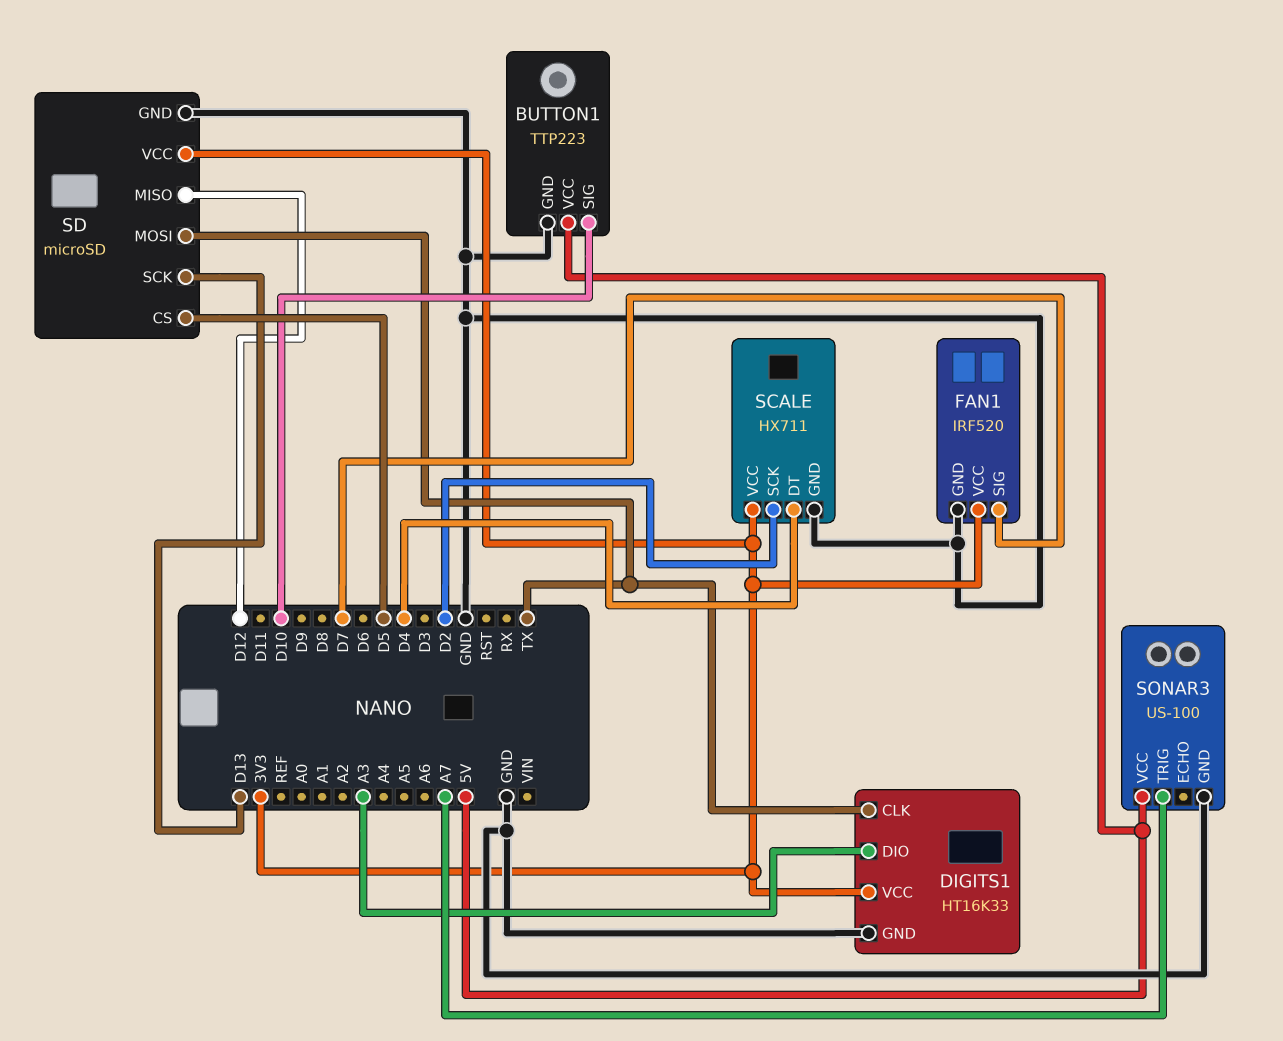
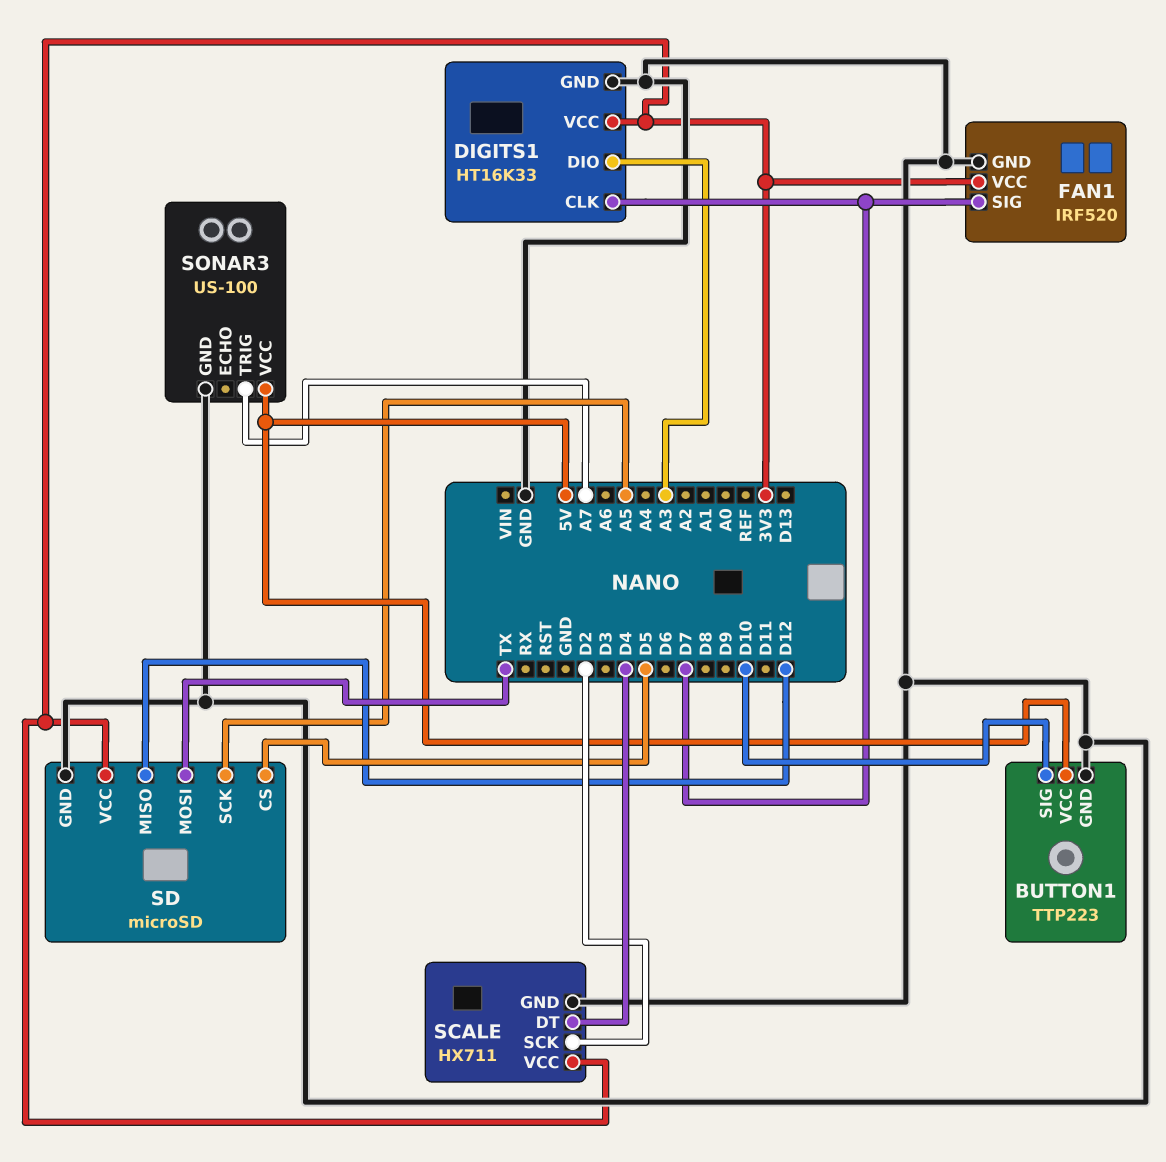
DIGITS1 pin CLK: TX -> D7
SD pin SCK: D13 -> A5

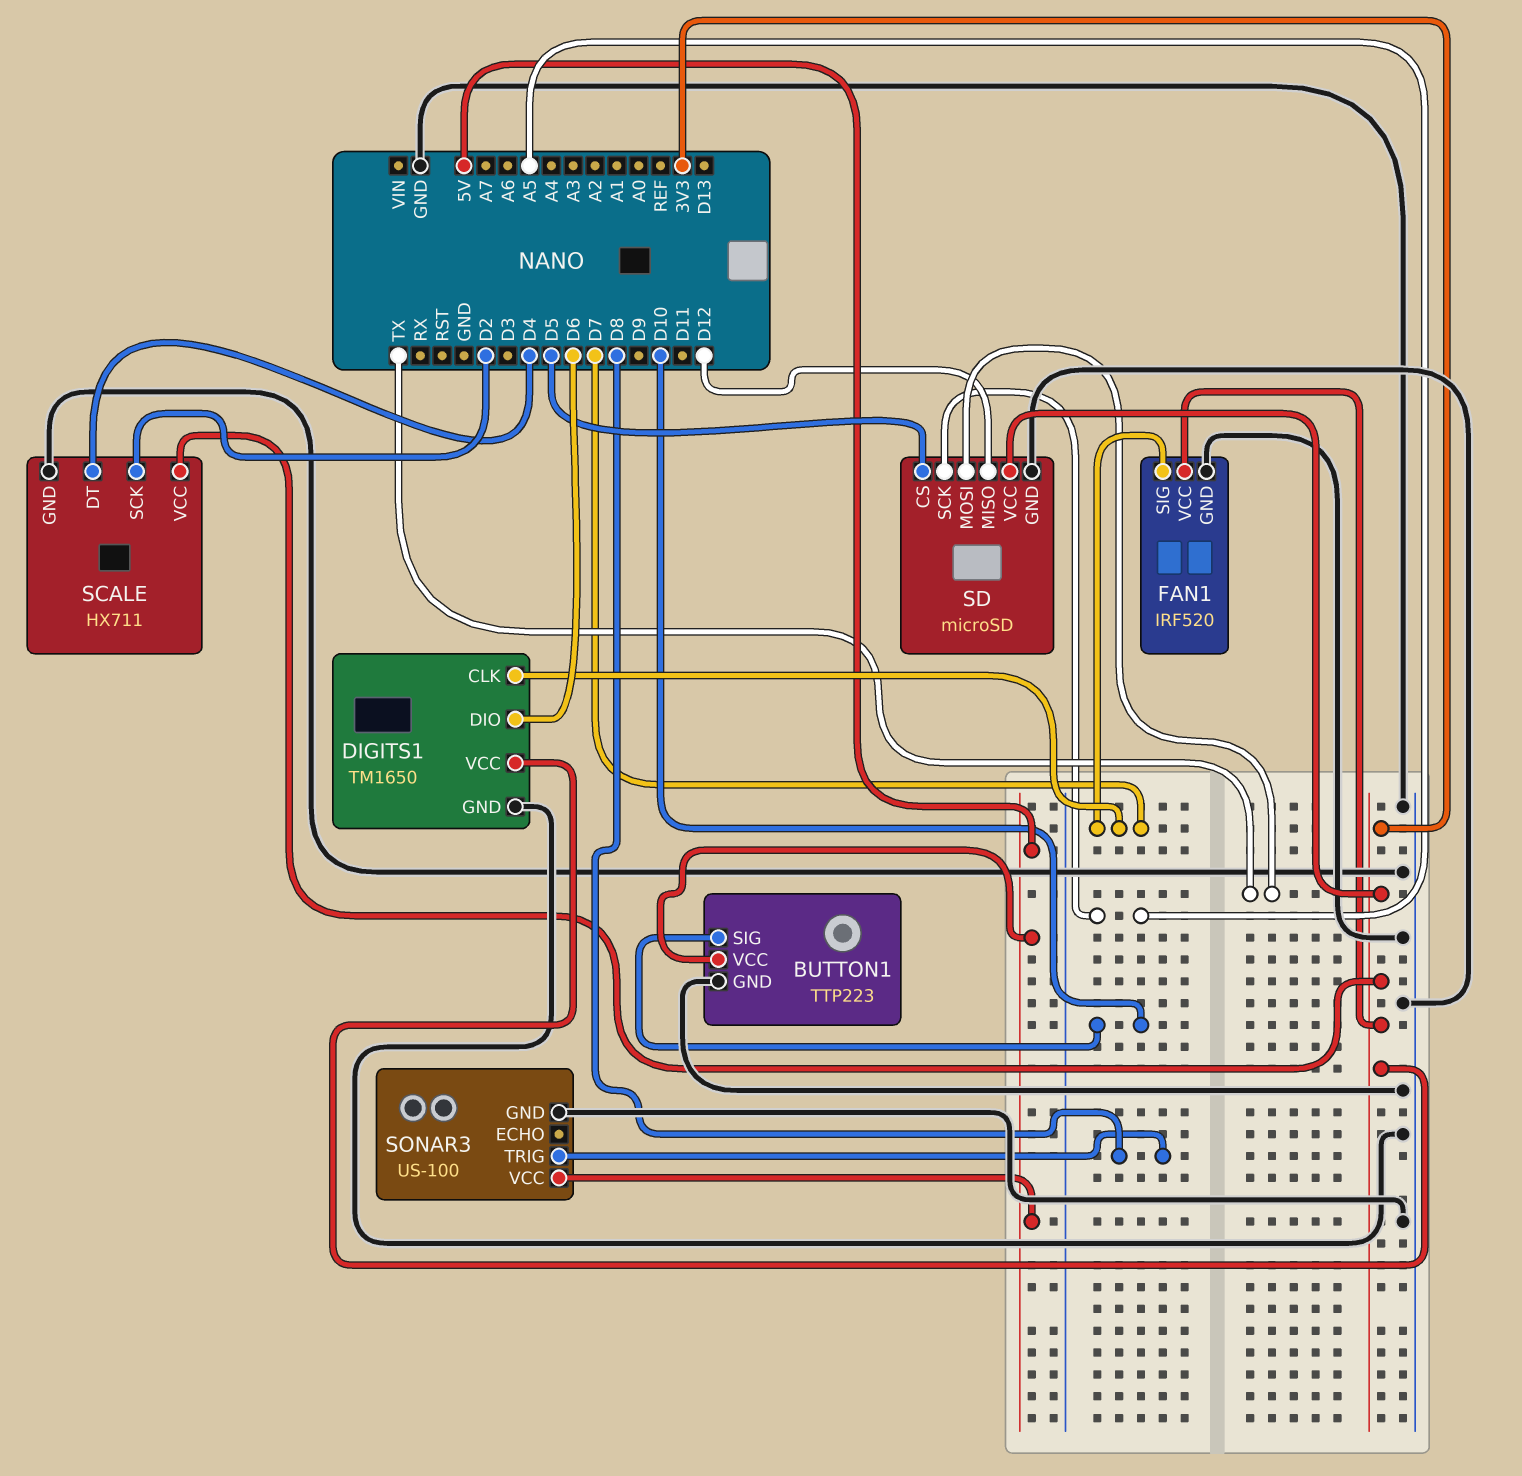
DIGITS1: HT16K33 -> TM1650
DIGITS1 pin DIO: A3 -> D6
SONAR3 pin TRIG: A7 -> D8

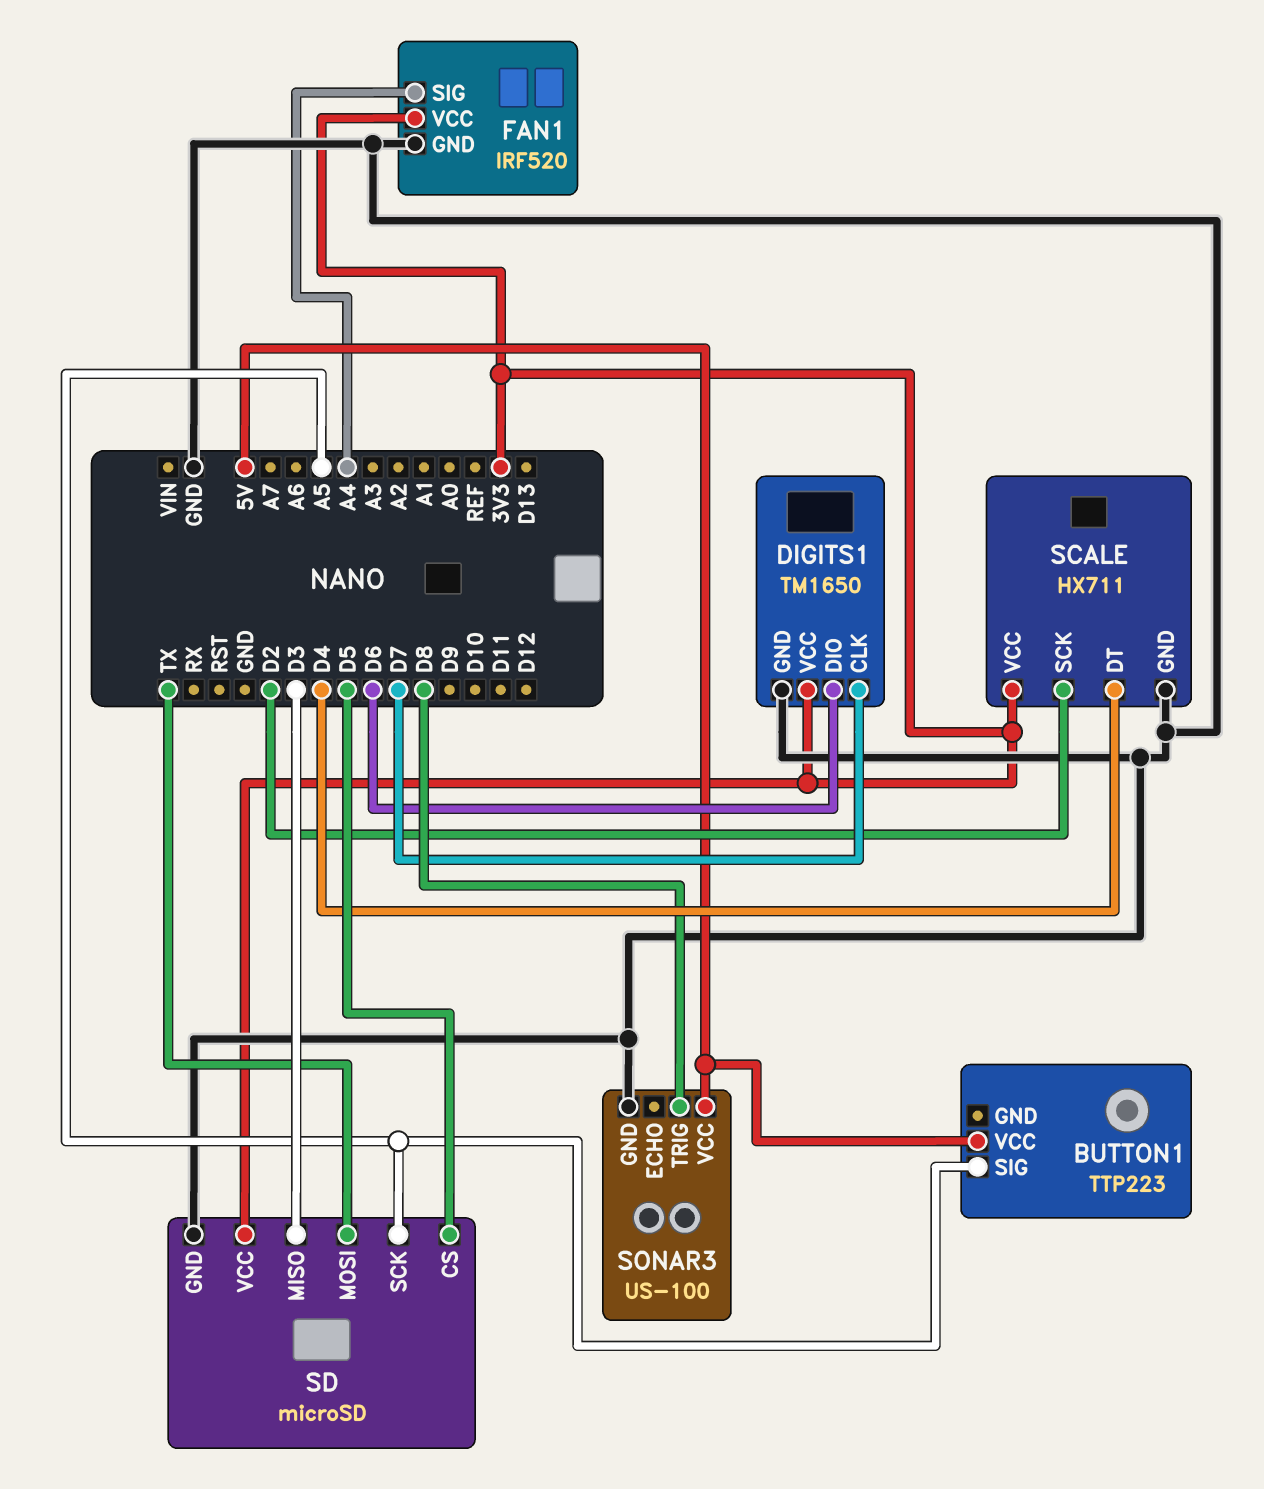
BUTTON1 pin GND: GND -> none
BUTTON1 pin SIG: D10 -> A5
FAN1 pin SIG: D7 -> A4
SD pin MISO: D12 -> D3

